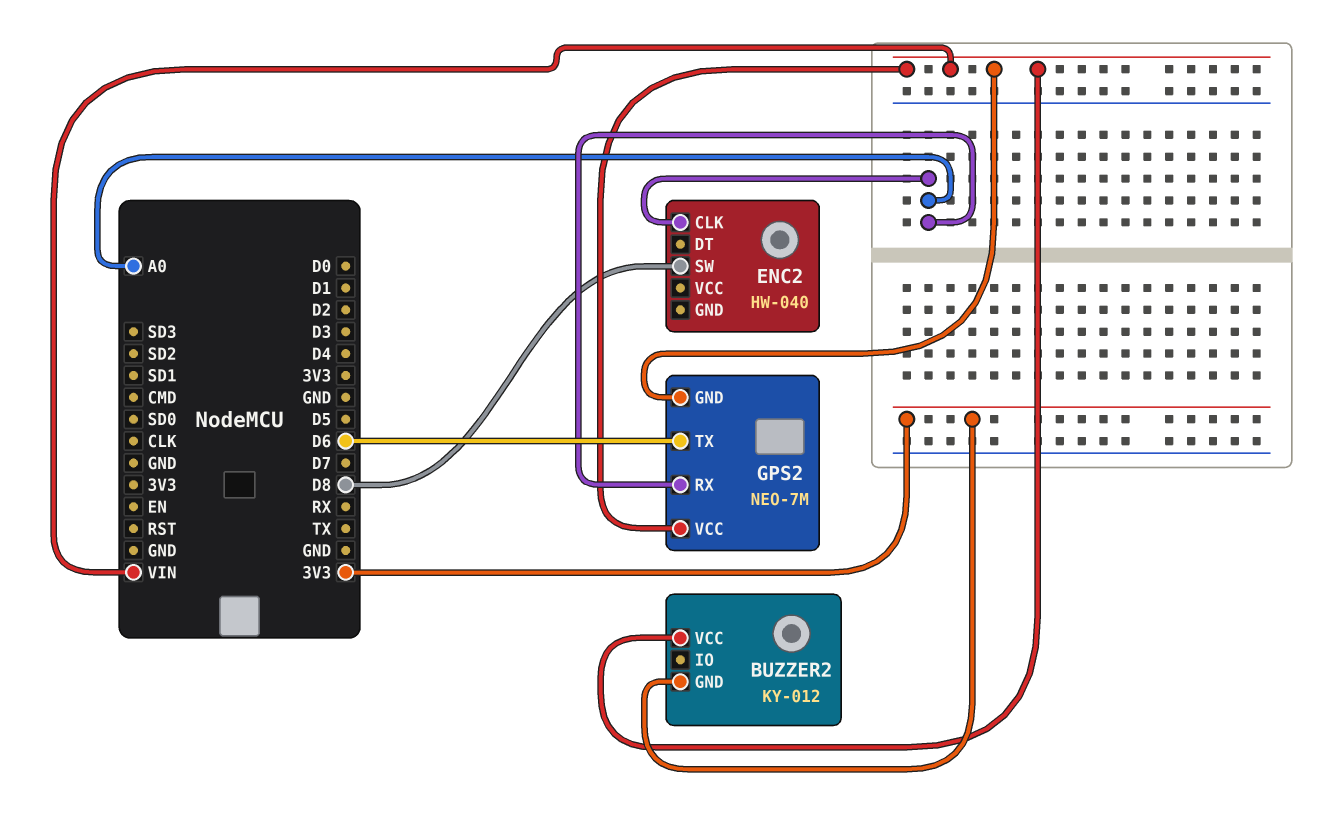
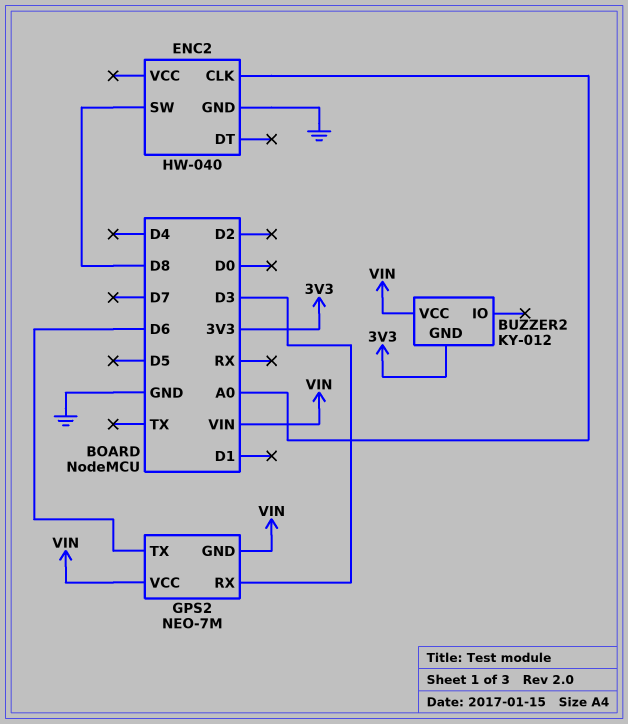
ENC2 pin GND: none -> GND
GPS2 pin RX: A0 -> D3

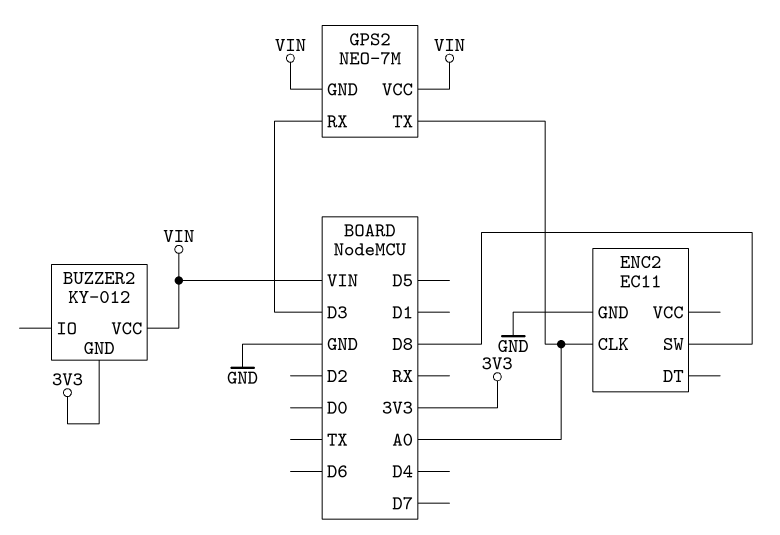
ENC2: HW-040 -> EC11
GPS2 pin TX: D6 -> A0

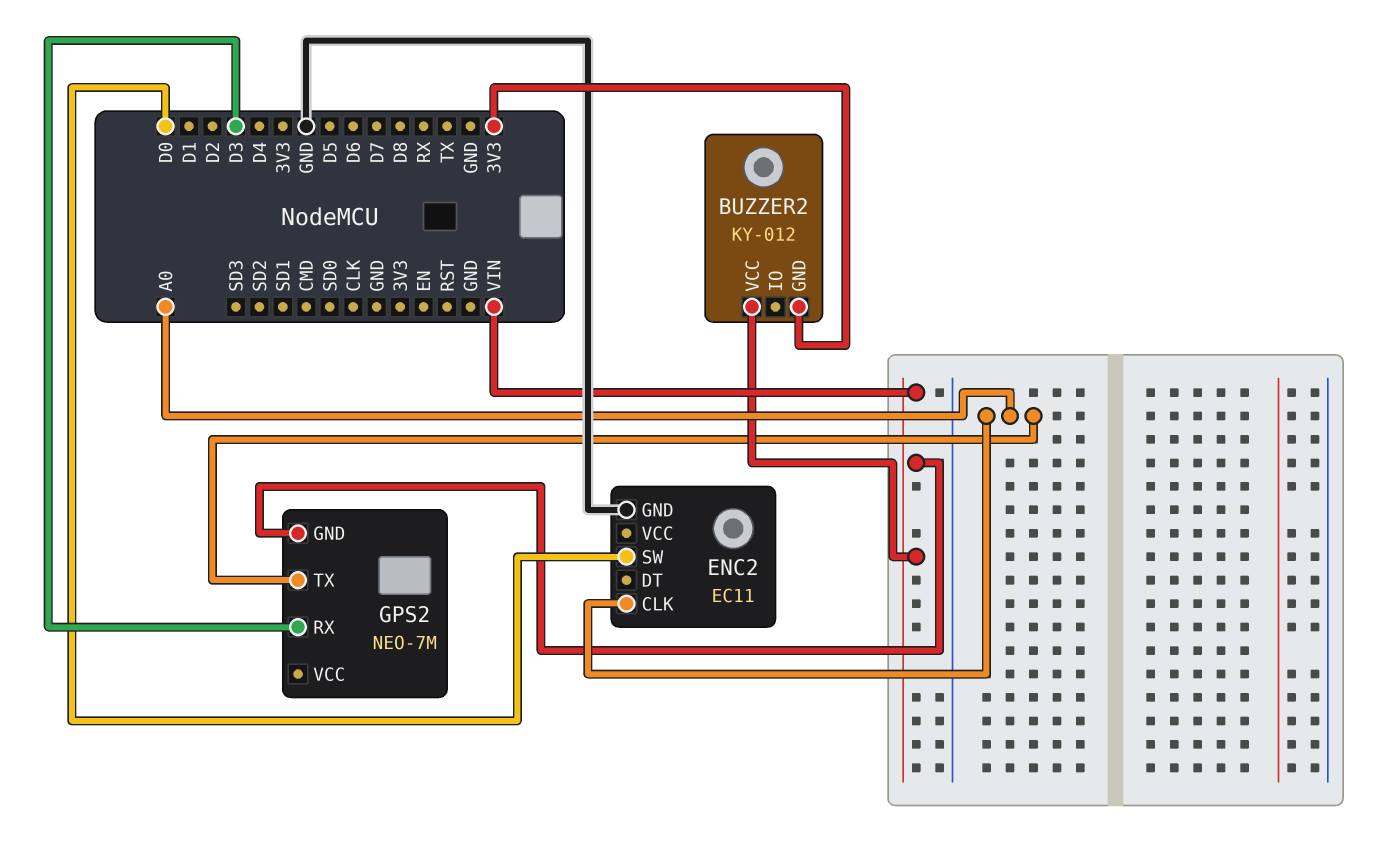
ENC2 pin SW: D8 -> D0
GPS2 pin VCC: VIN -> none

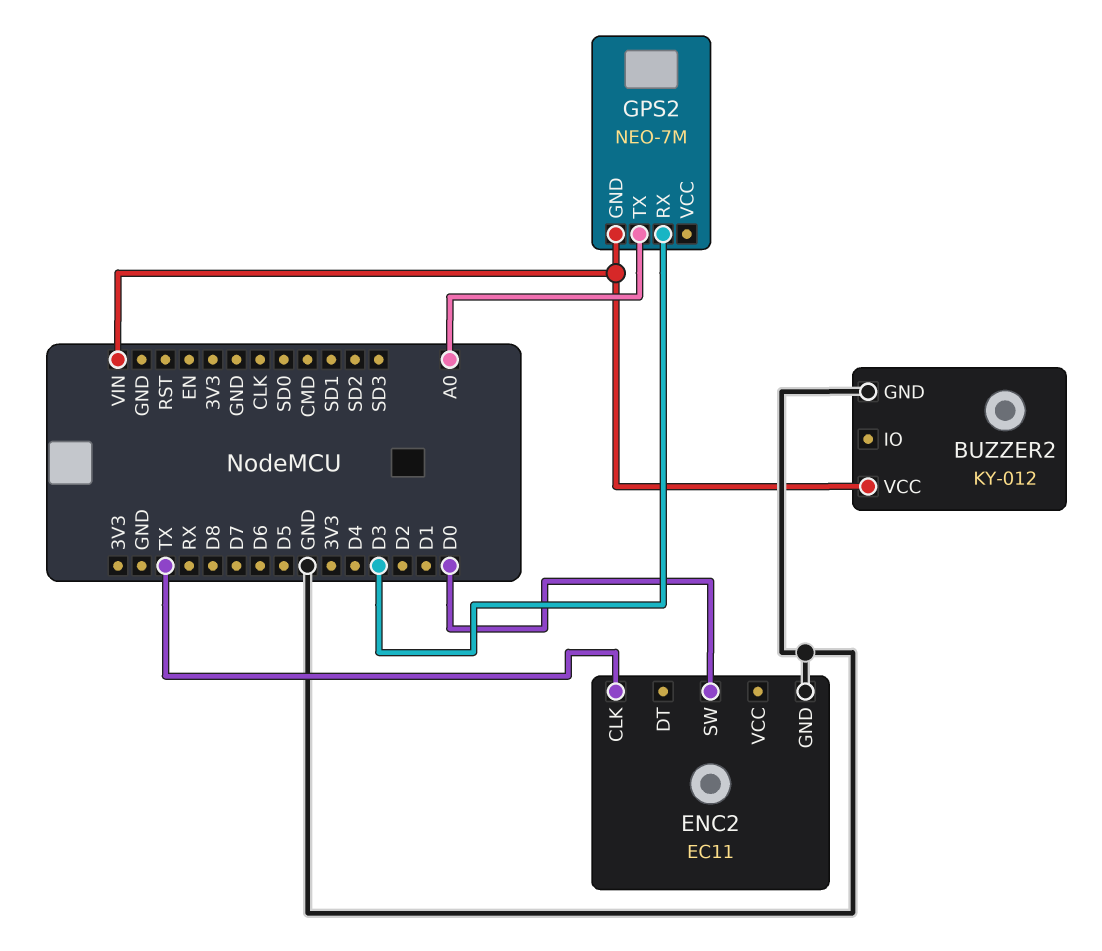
BUZZER2 pin GND: 3V3 -> GND
ENC2 pin CLK: A0 -> TX

